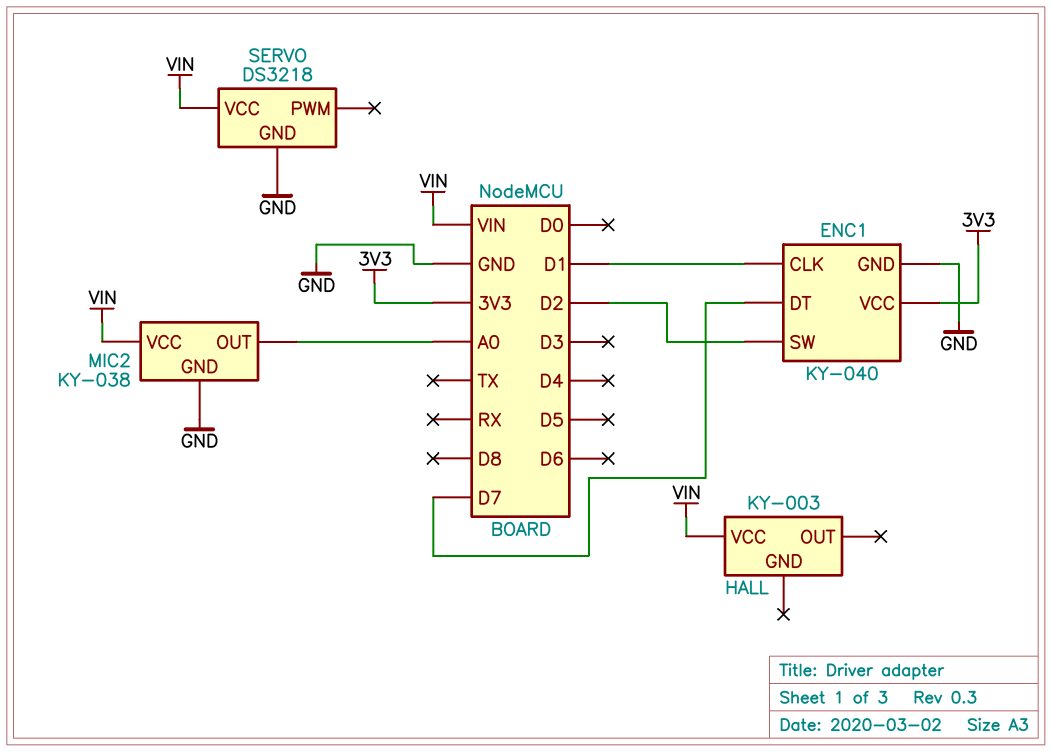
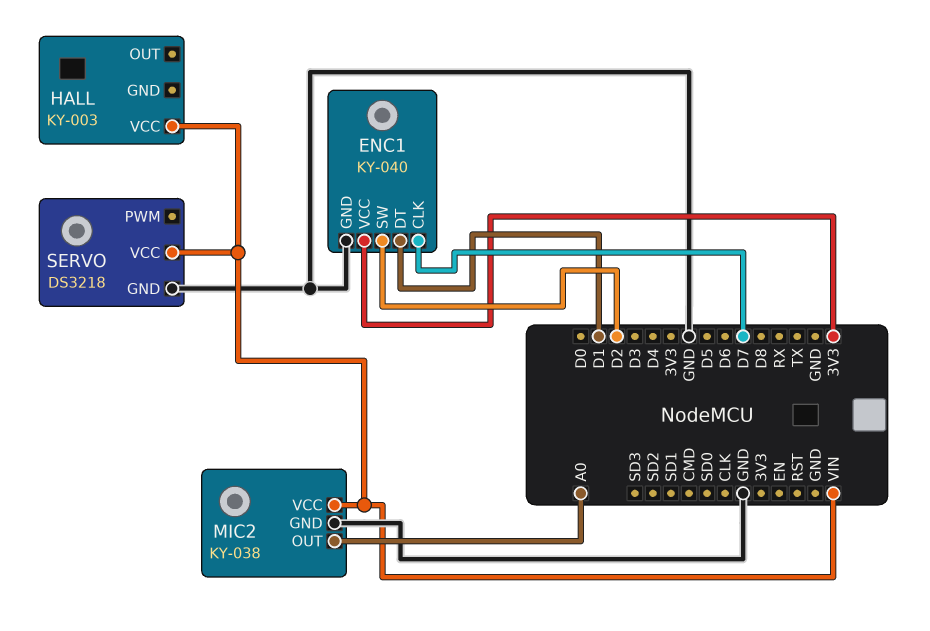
ENC1 pin CLK: D1 -> D7
ENC1 pin DT: D7 -> D1

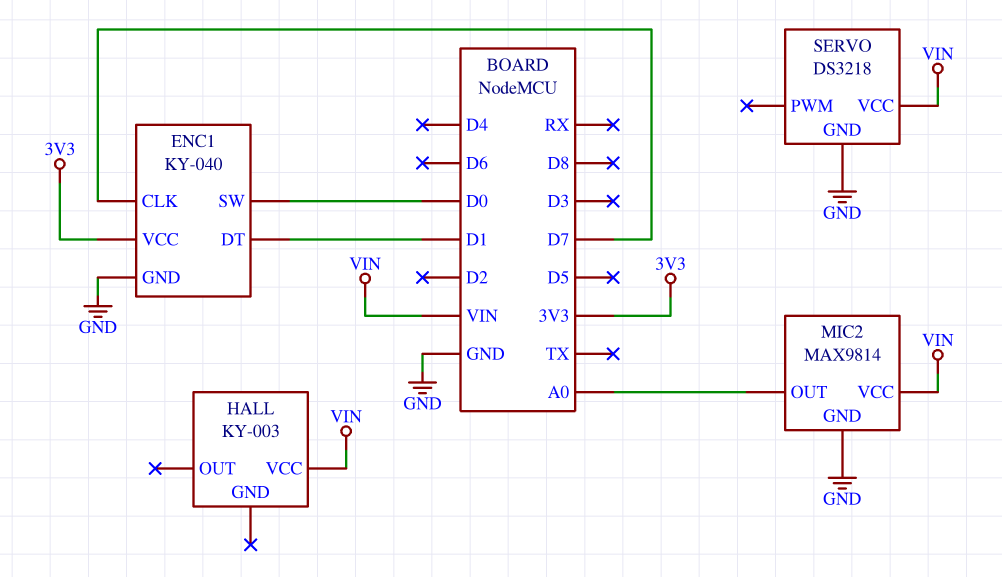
ENC1 pin SW: D2 -> D0
MIC2: KY-038 -> MAX9814

